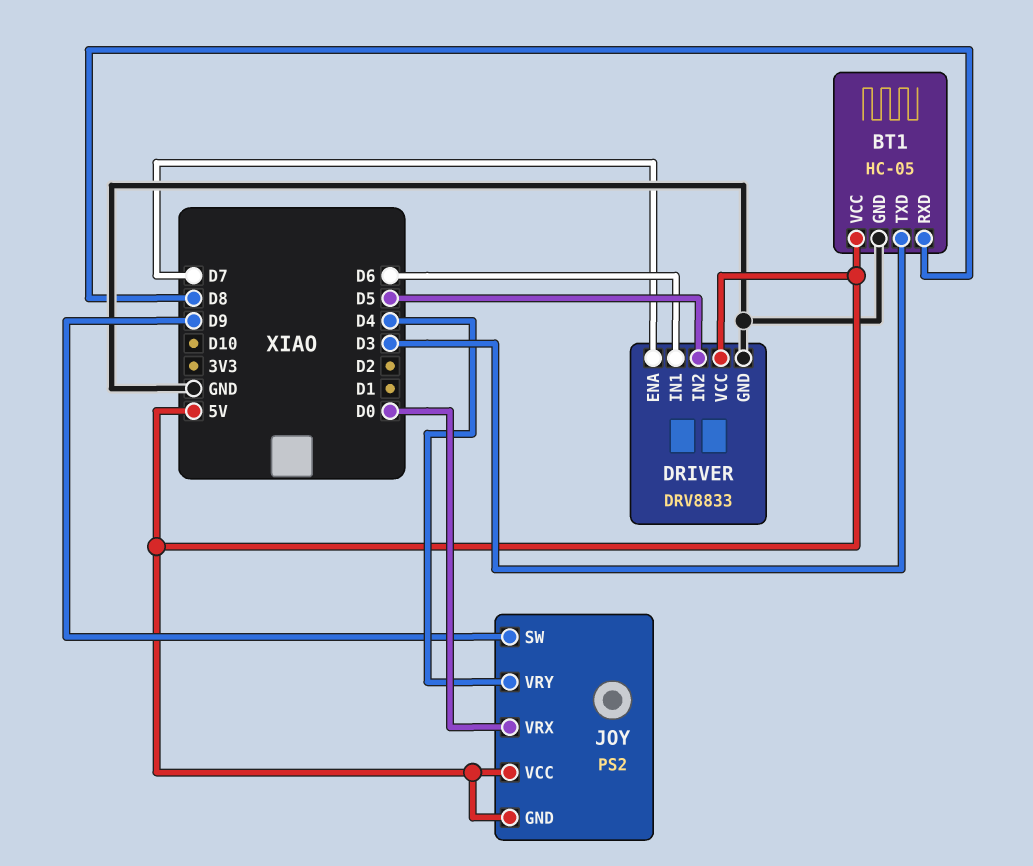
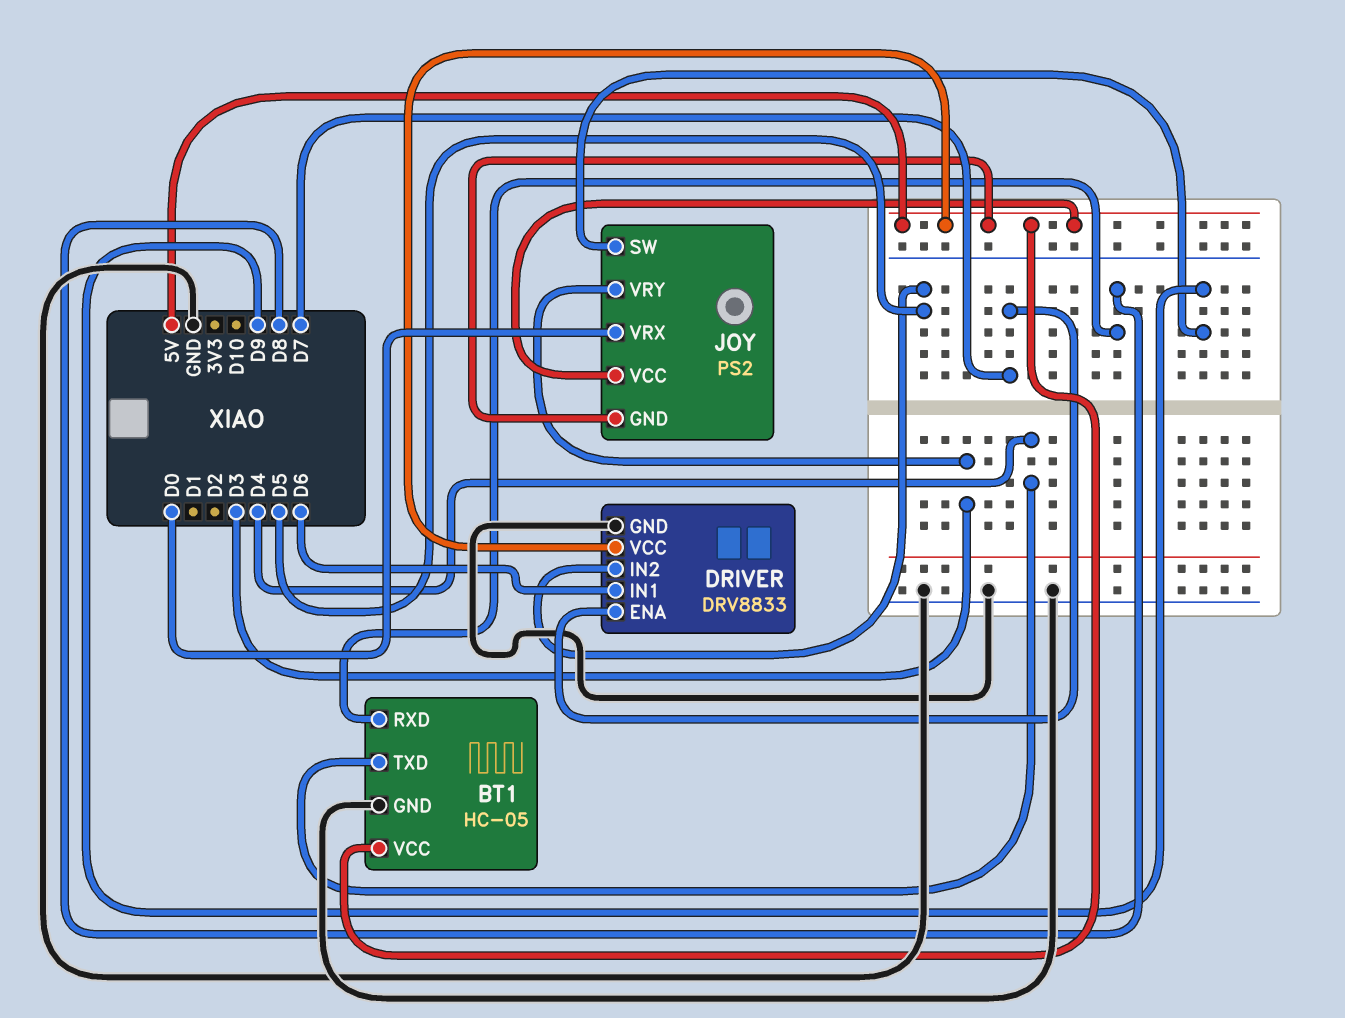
BT1 pin TXD: D3 -> D4
JOY pin VRY: D4 -> D3

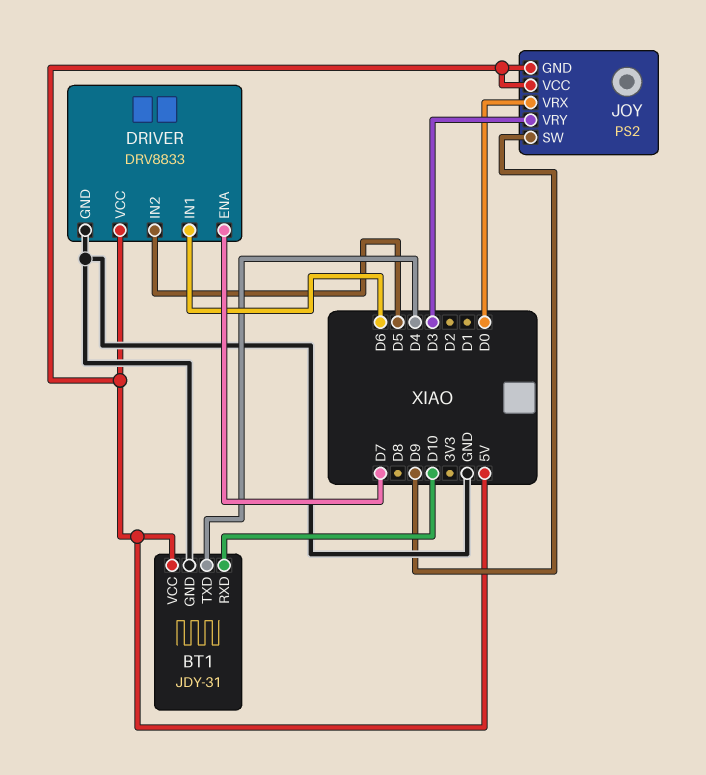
BT1: HC-05 -> JDY-31
BT1 pin RXD: D8 -> D10

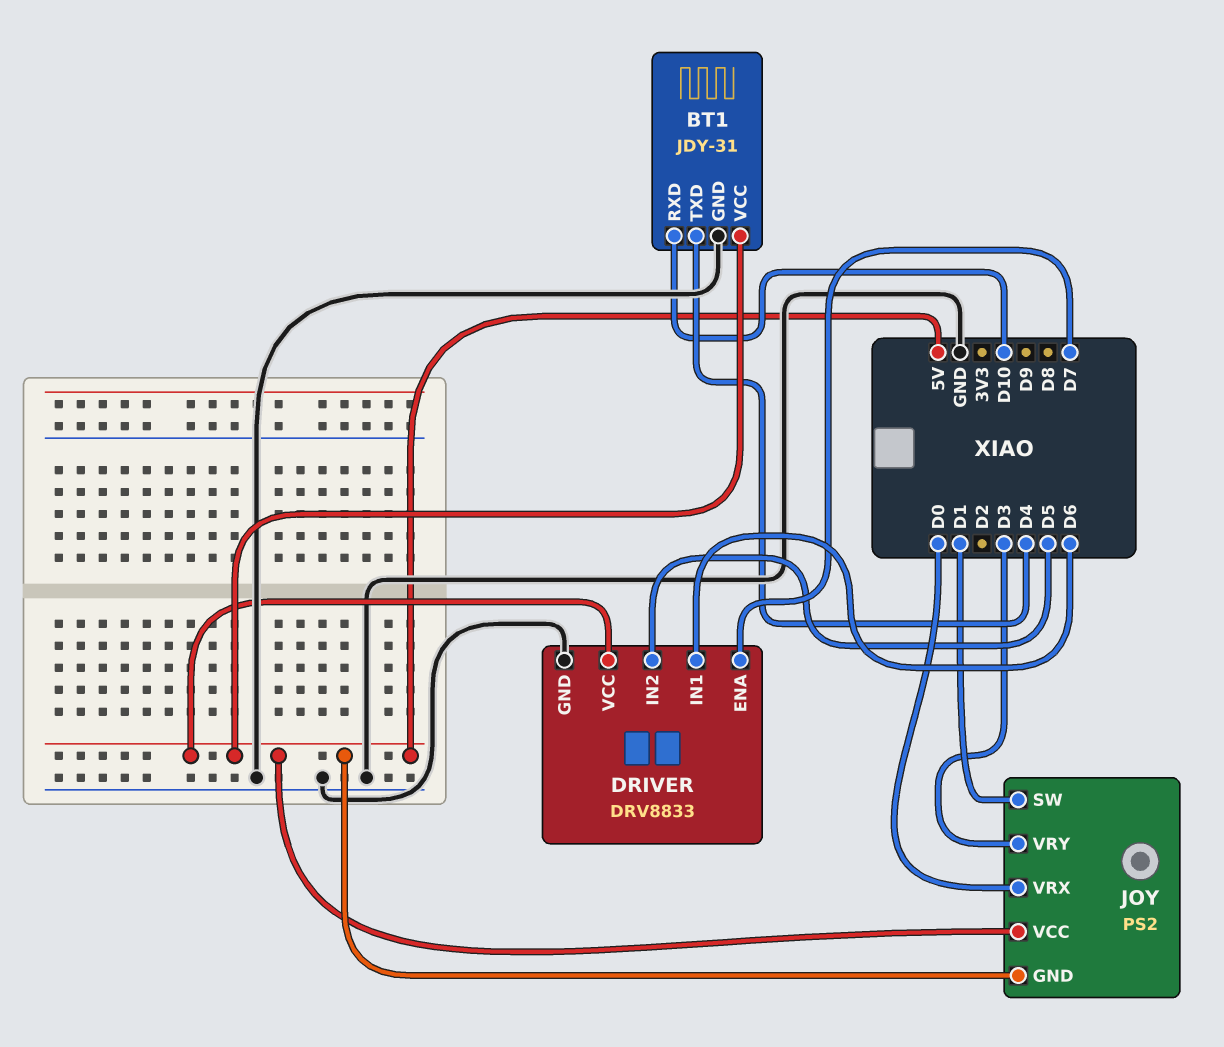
JOY pin SW: D9 -> D1

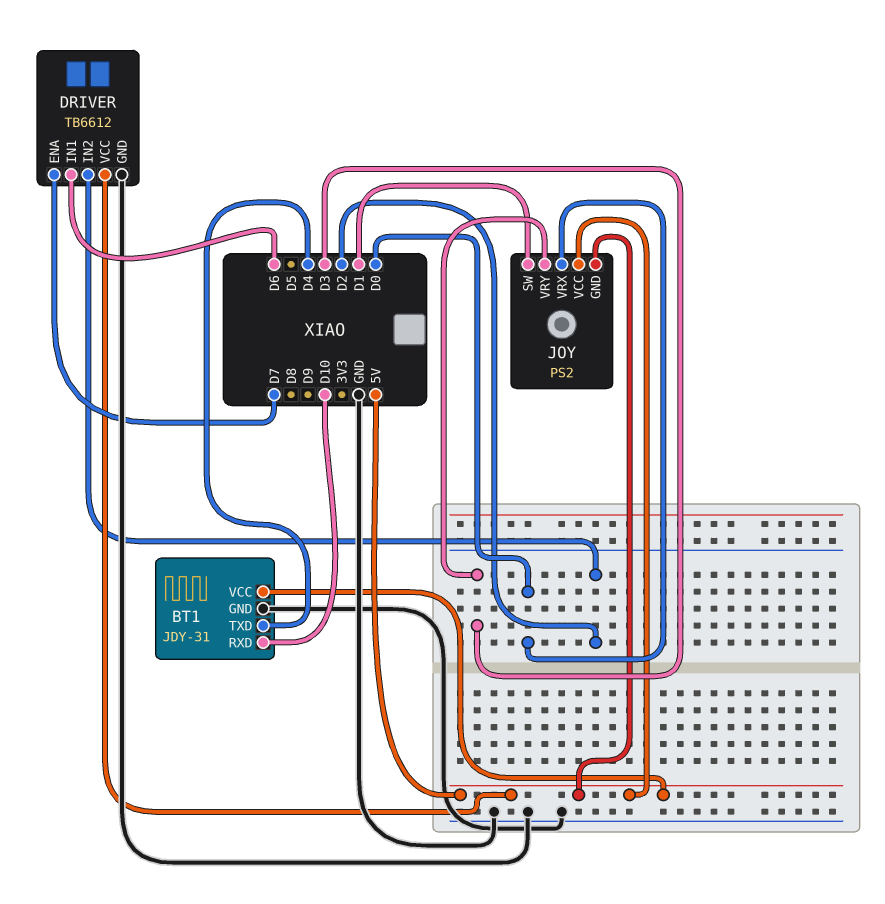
DRIVER: DRV8833 -> TB6612
DRIVER pin IN2: D5 -> D2

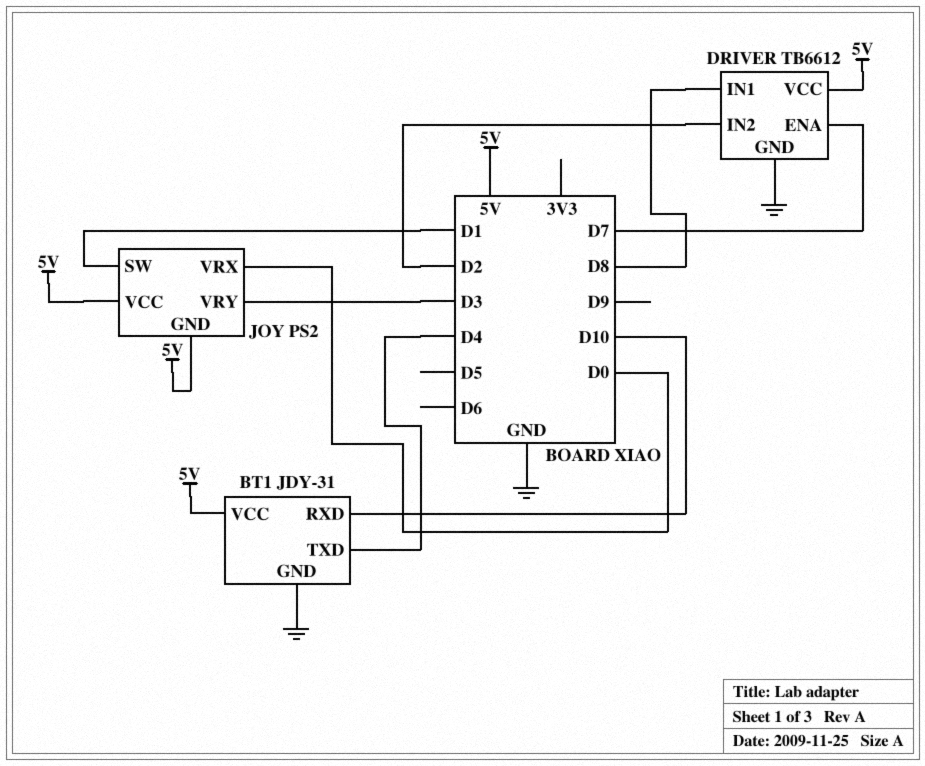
DRIVER pin IN1: D6 -> D8

